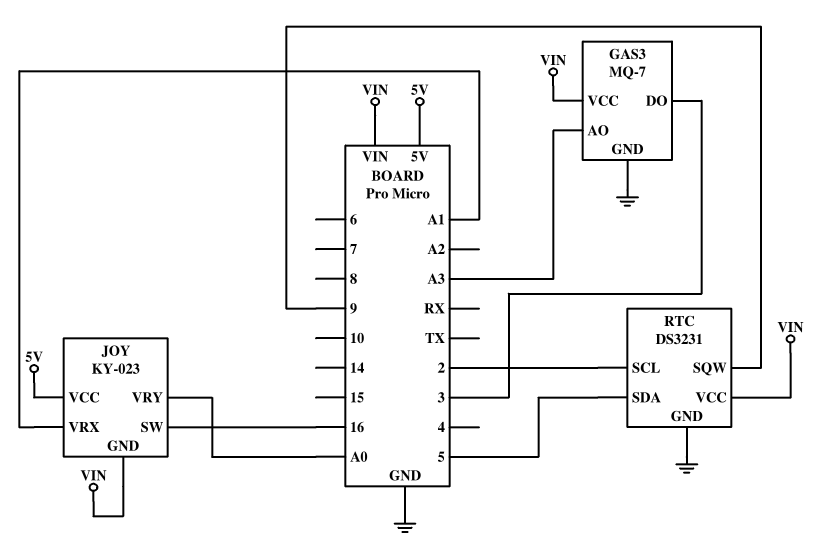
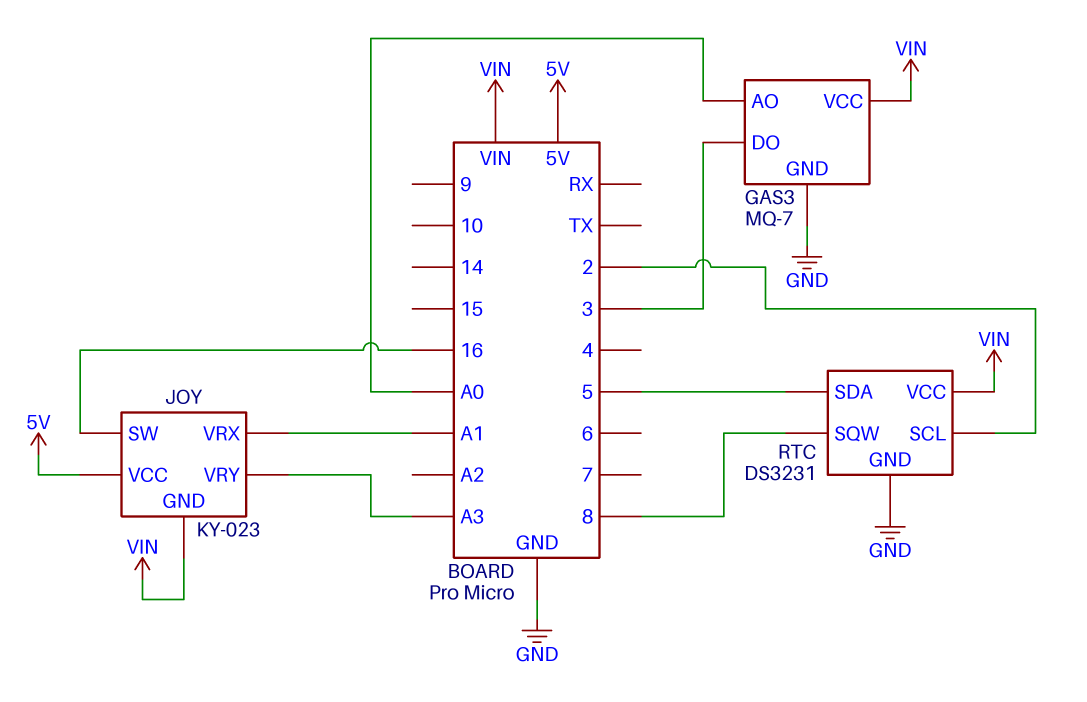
GAS3 pin AO: A3 -> A0
JOY pin VRY: A0 -> A3
RTC pin SQW: 9 -> 8

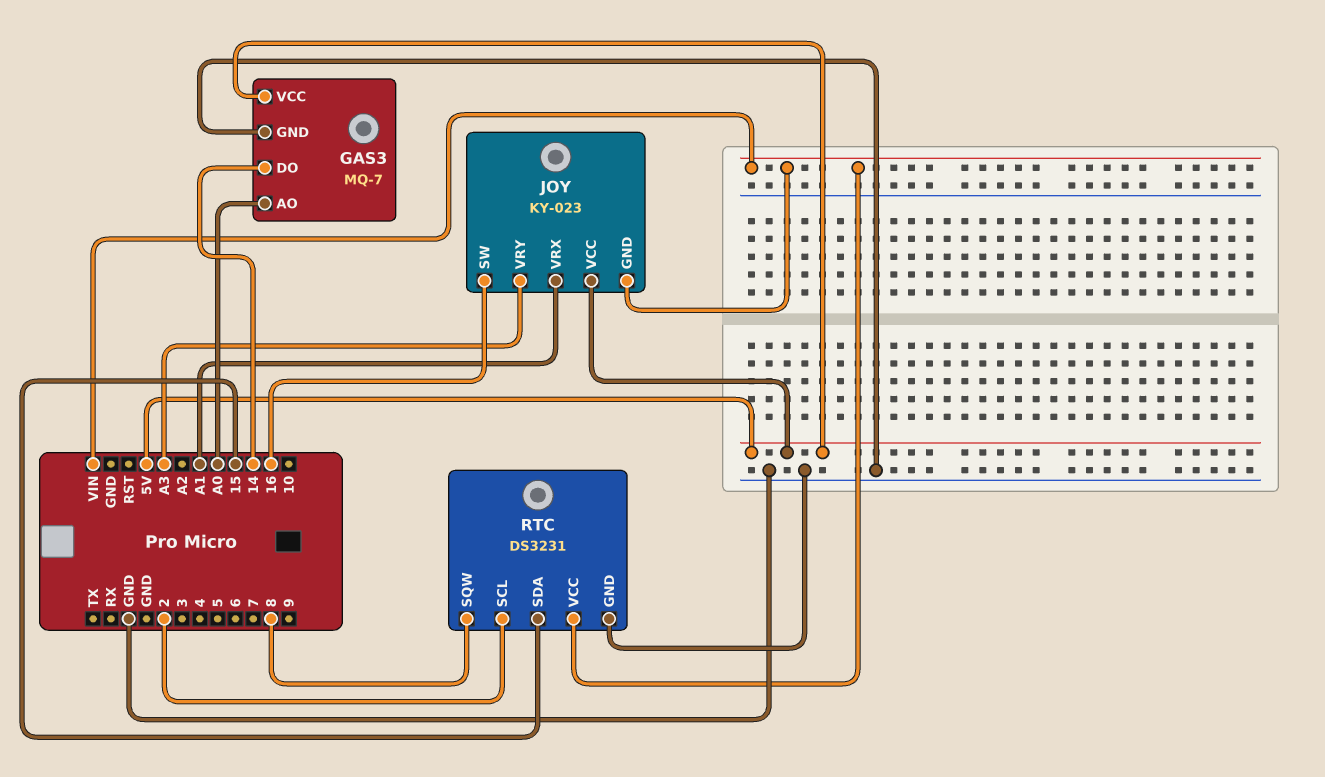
GAS3 pin DO: 3 -> 14
GAS3 pin VCC: VIN -> 5V
RTC pin SDA: 5 -> 15

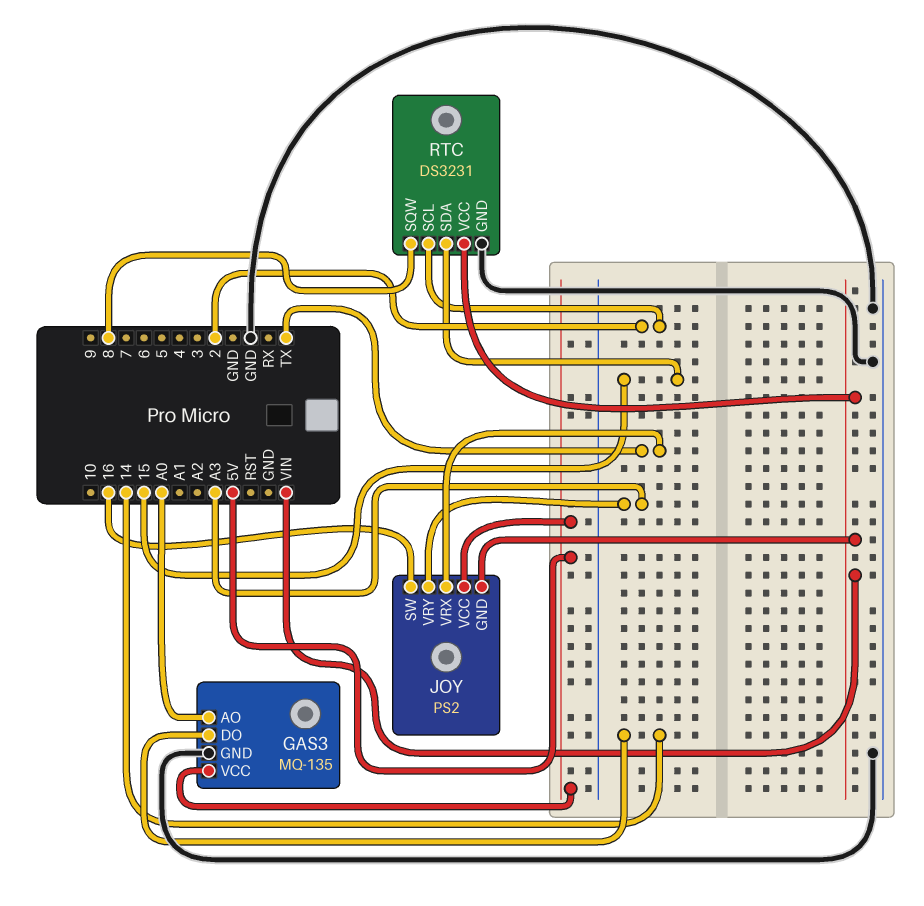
GAS3: MQ-7 -> MQ-135
JOY: KY-023 -> PS2
JOY pin VRX: A1 -> TX

